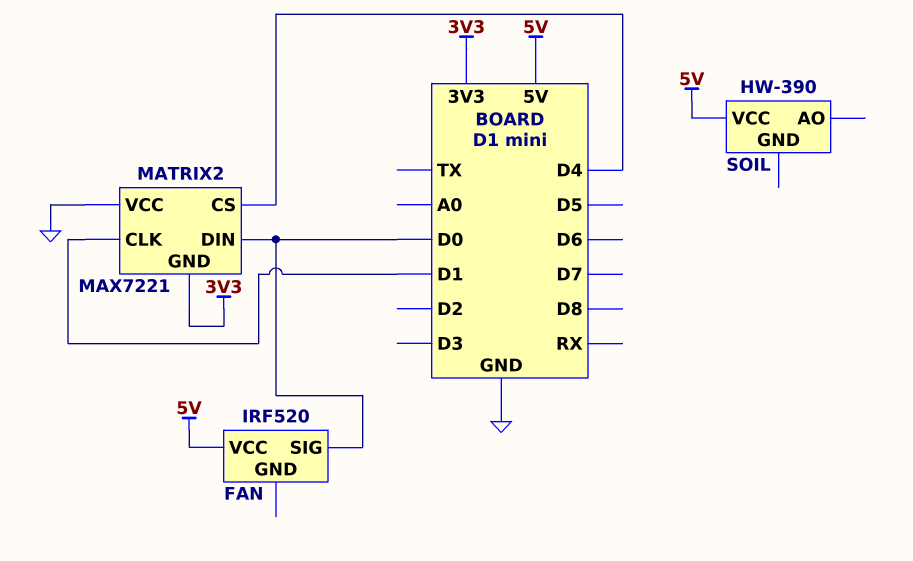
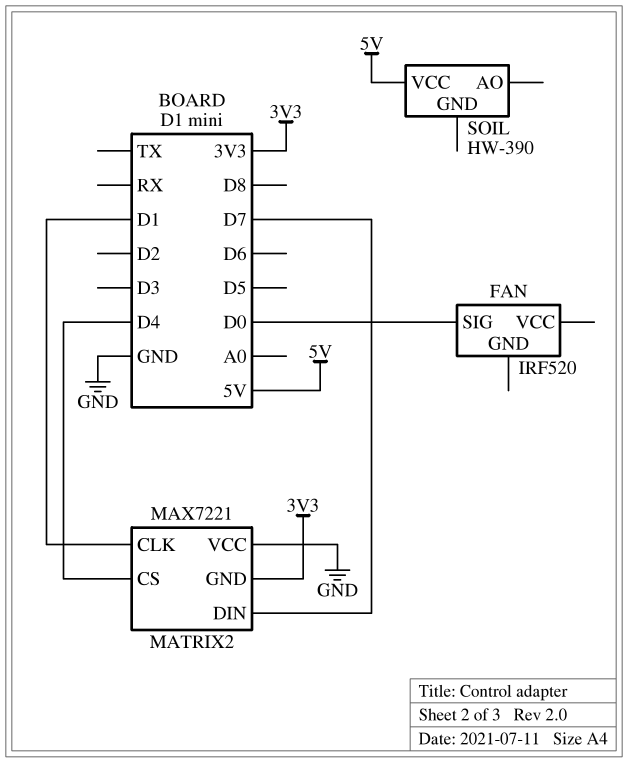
FAN pin VCC: 5V -> none
MATRIX2 pin DIN: D0 -> D7

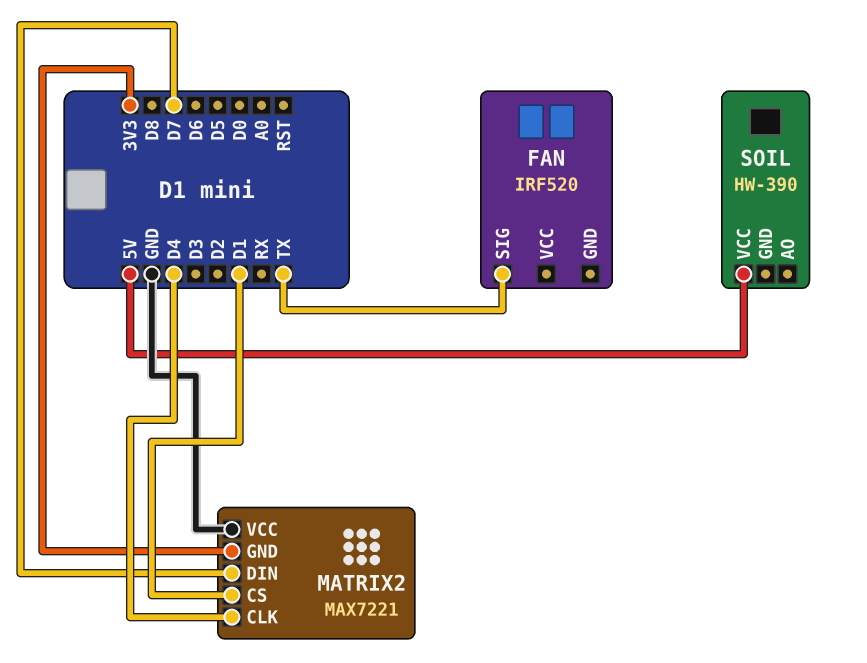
FAN pin SIG: D0 -> TX
MATRIX2 pin CLK: D1 -> D4
MATRIX2 pin CS: D4 -> D1

